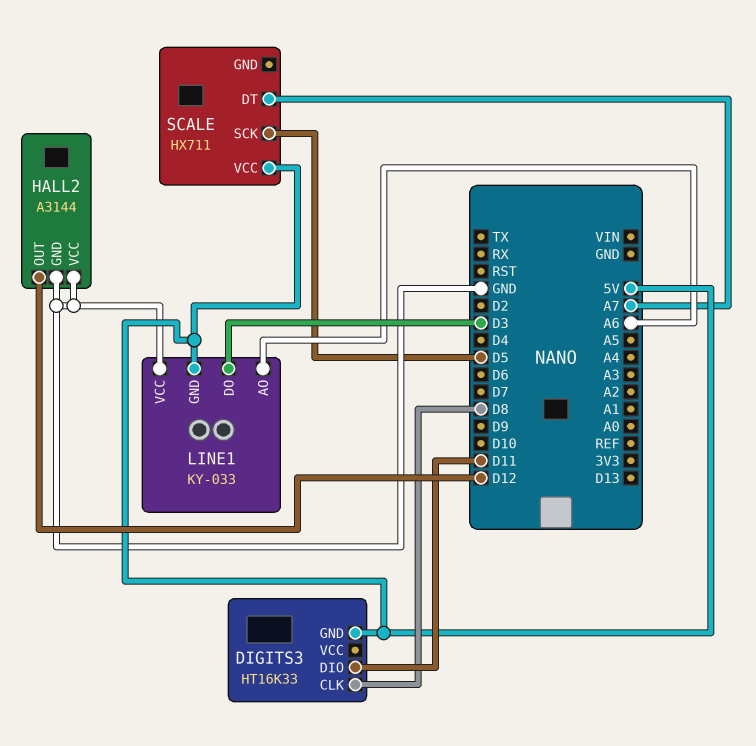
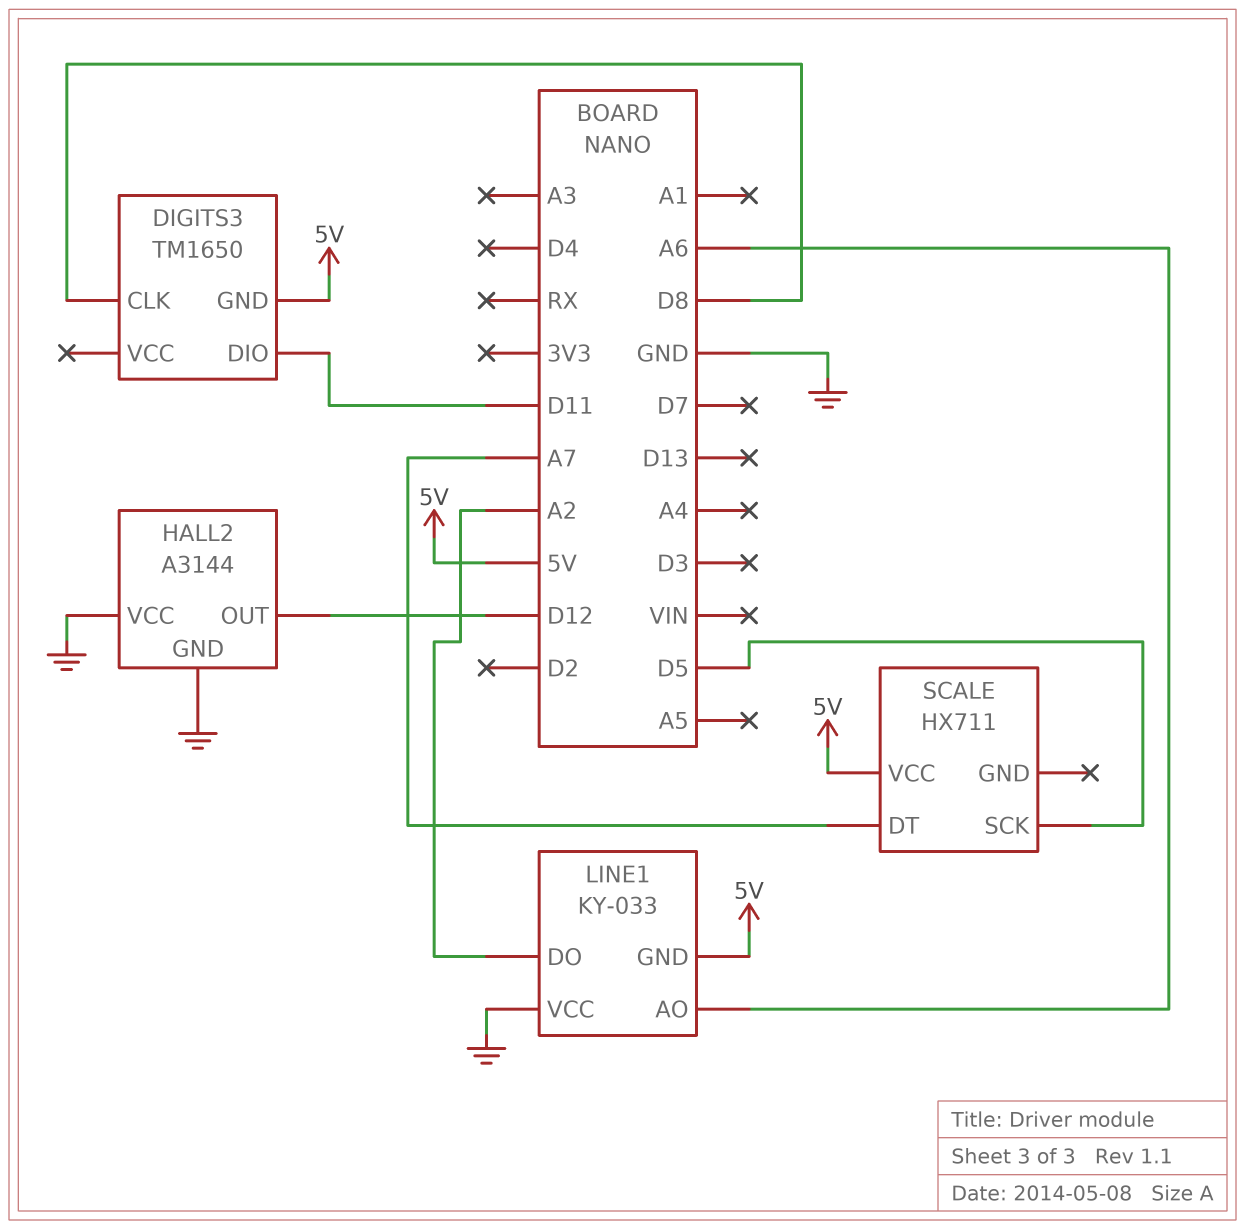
DIGITS3: HT16K33 -> TM1650
LINE1 pin DO: D3 -> A2

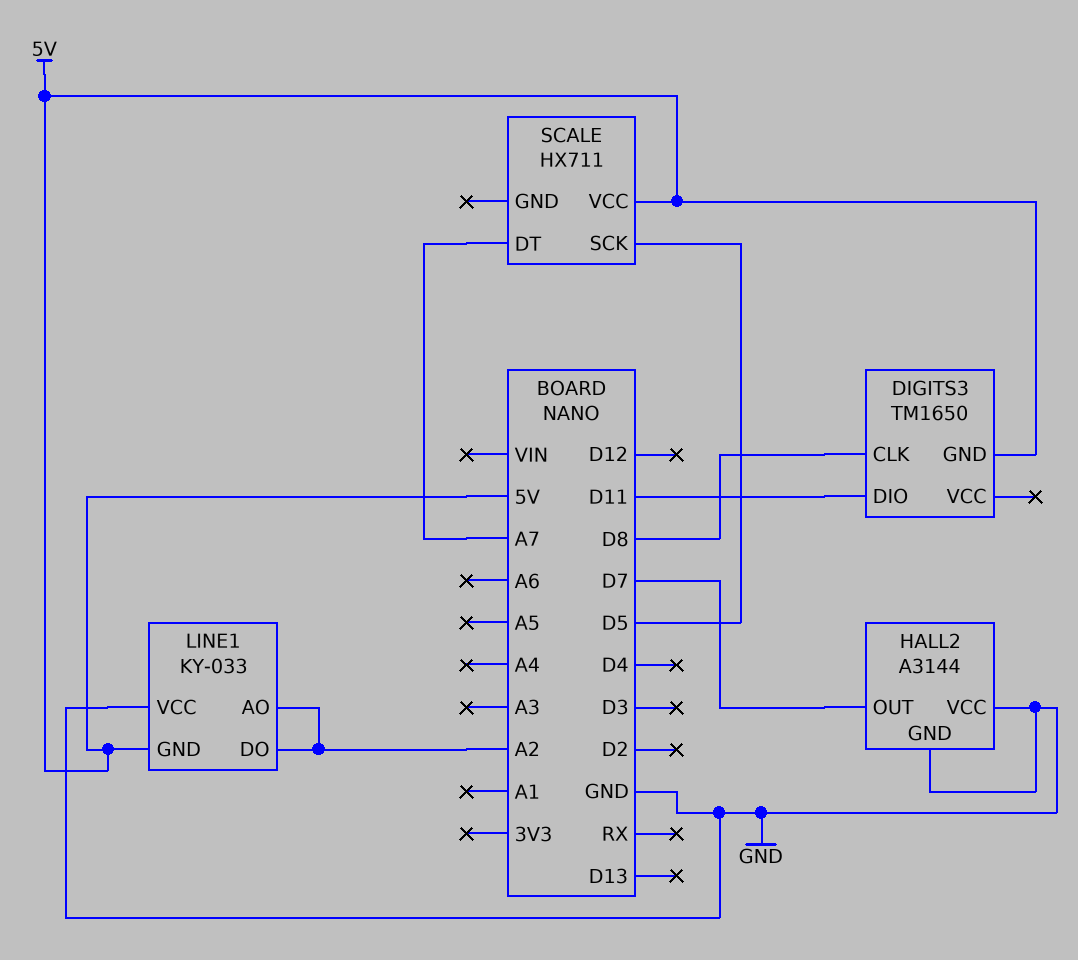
HALL2 pin OUT: D12 -> D7
LINE1 pin AO: A6 -> A2

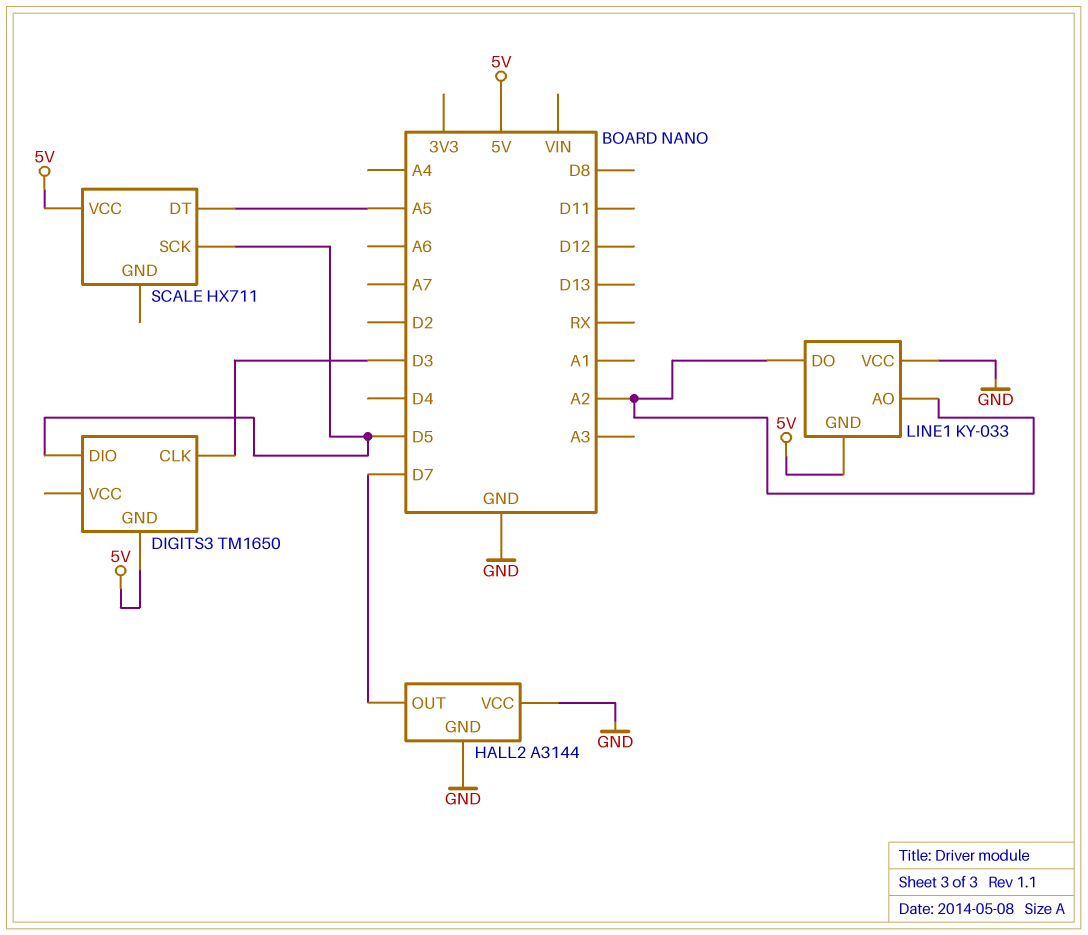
DIGITS3 pin CLK: D8 -> D3
DIGITS3 pin DIO: D11 -> D5
SCALE pin DT: A7 -> A5

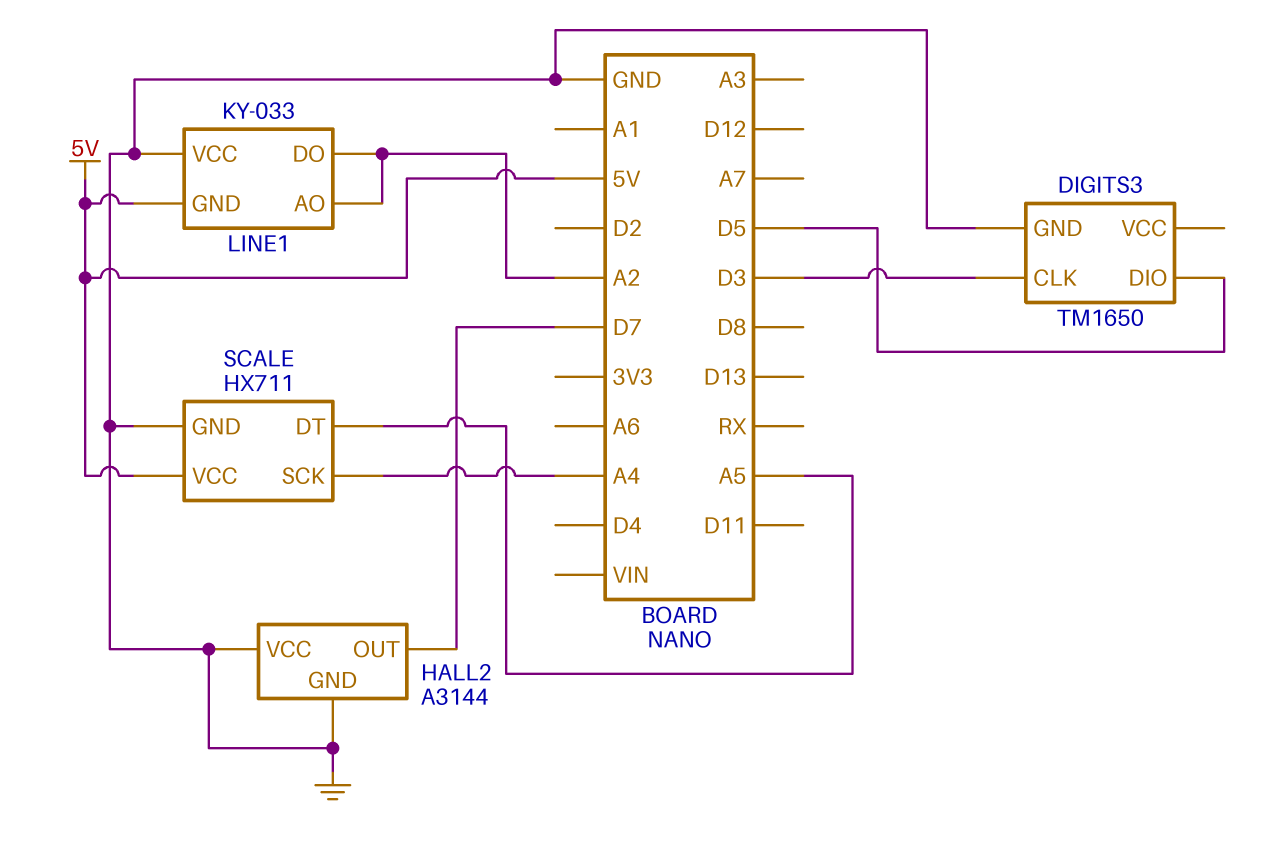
DIGITS3 pin GND: 5V -> GND
SCALE pin GND: none -> GND
SCALE pin SCK: D5 -> A4

